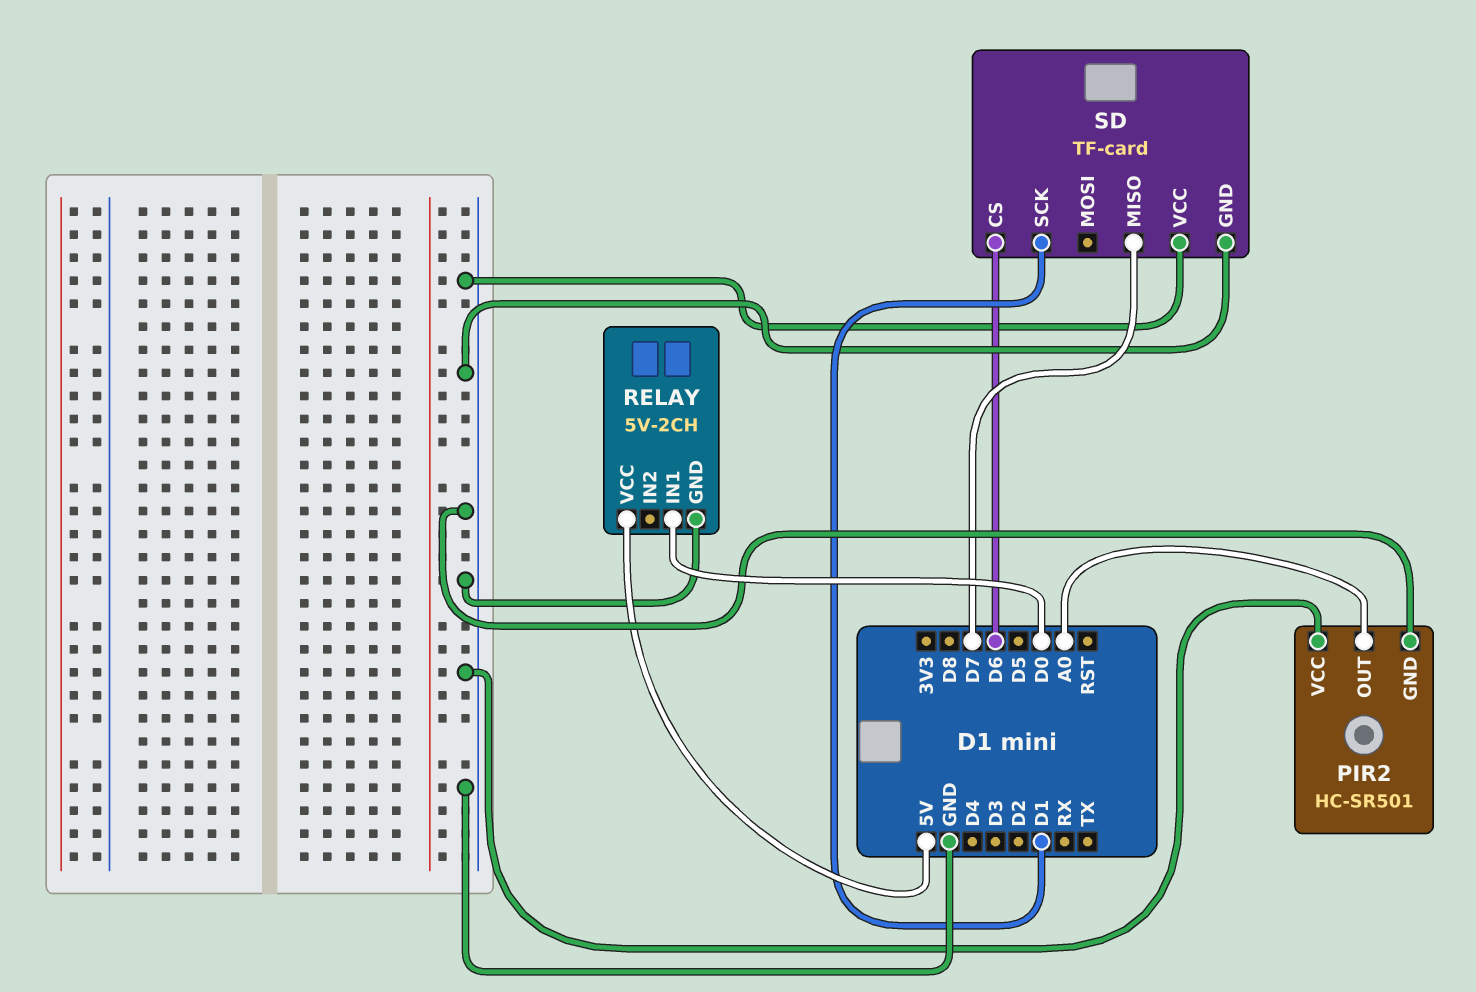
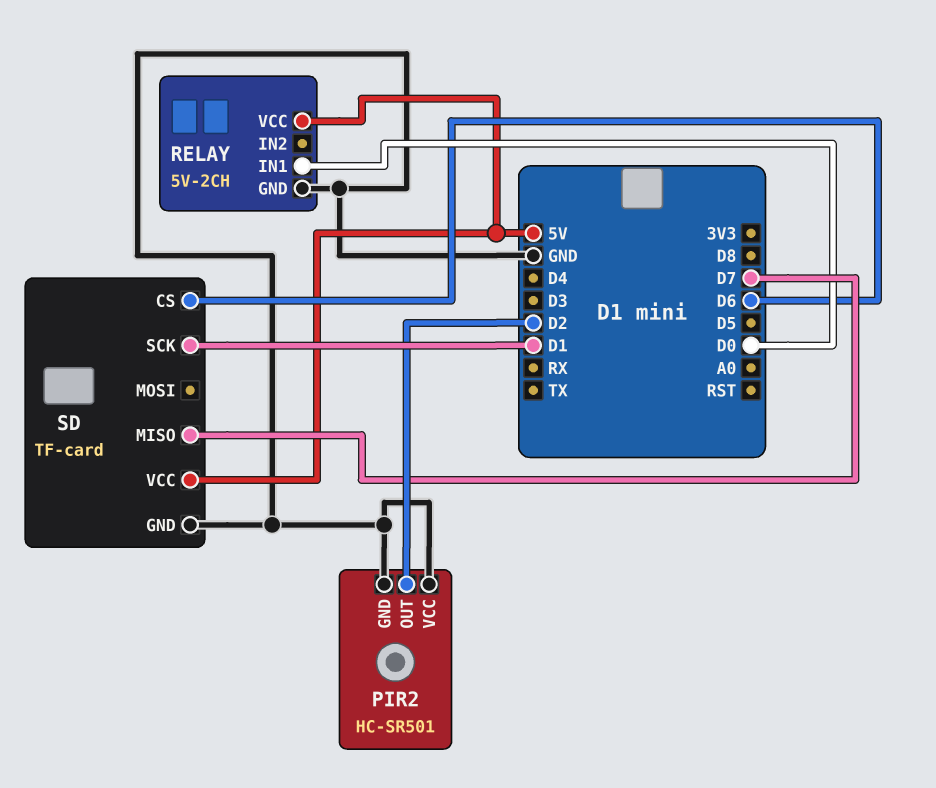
PIR2 pin OUT: A0 -> D2
SD pin VCC: GND -> 5V

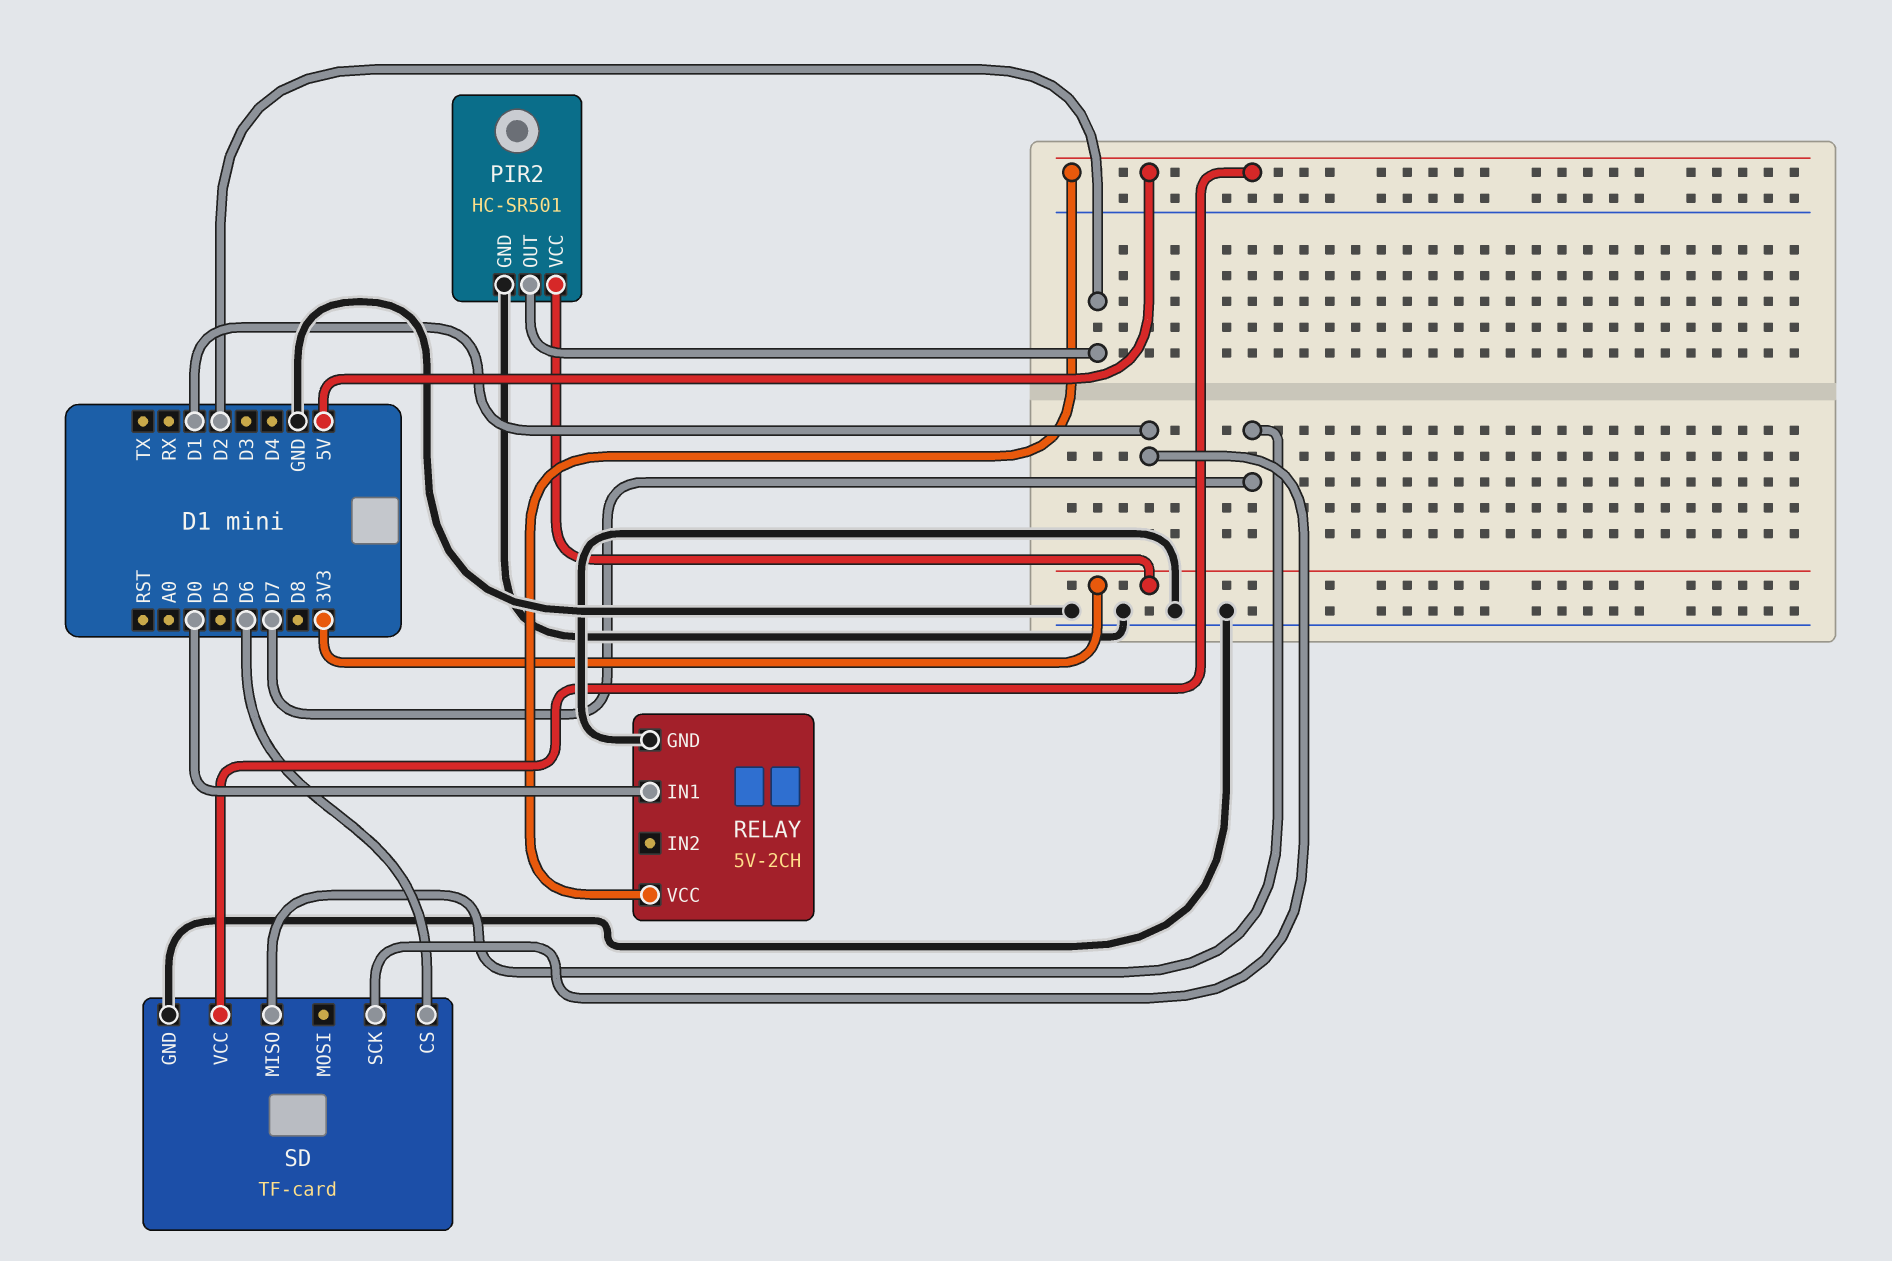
PIR2 pin VCC: GND -> 3V3

